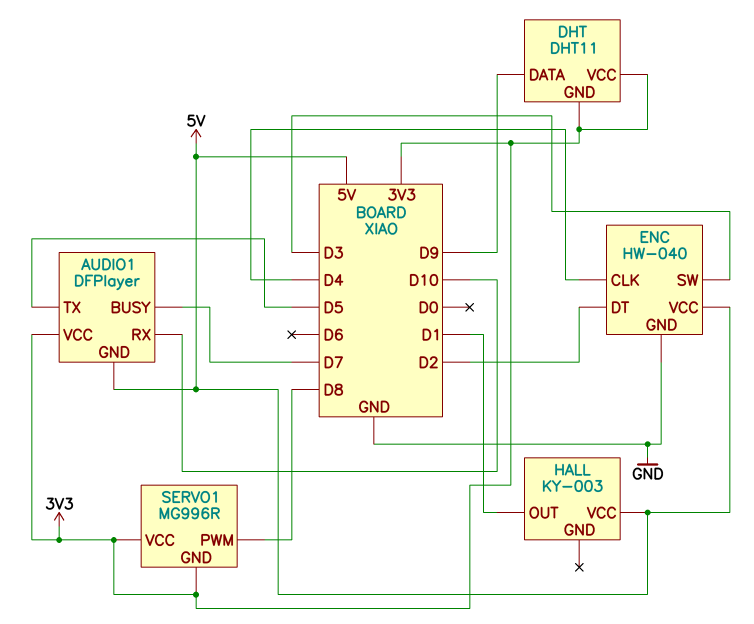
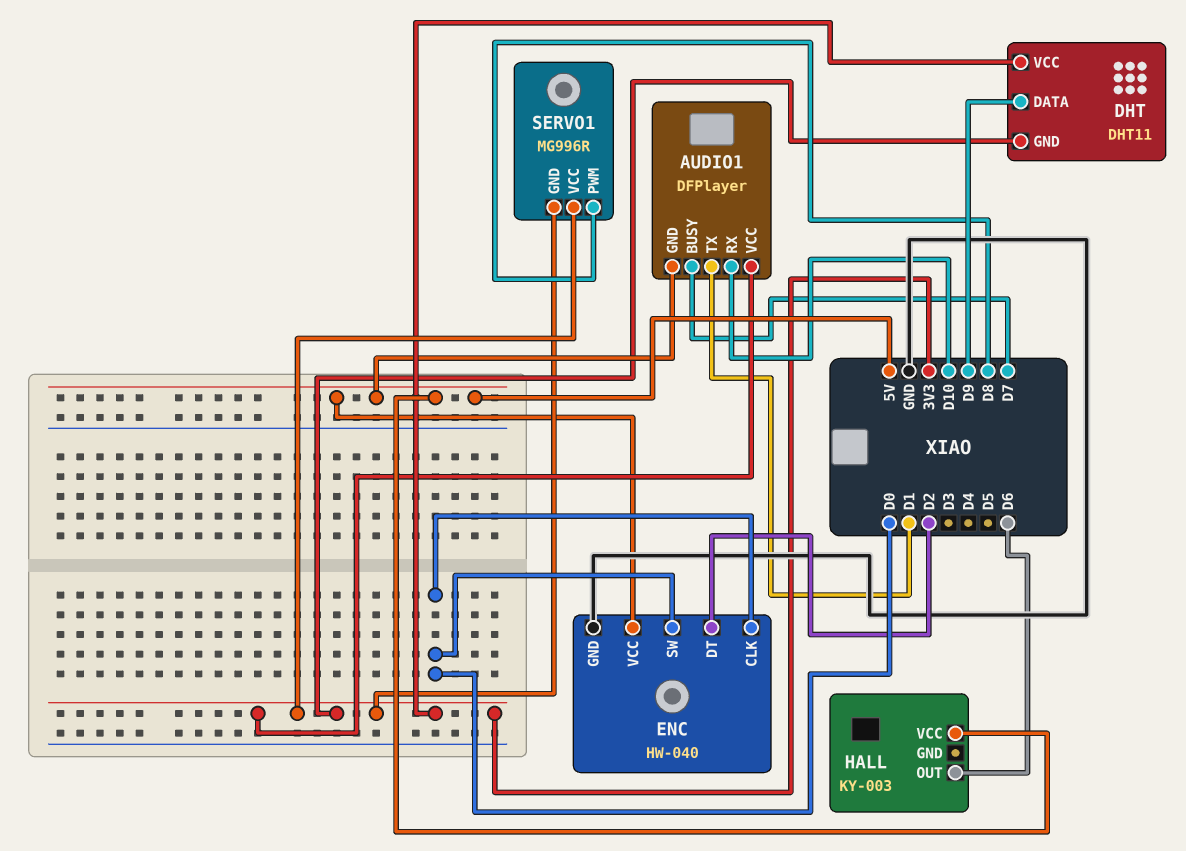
AUDIO1 pin TX: D5 -> D1
ENC pin CLK: D4 -> D0
ENC pin SW: D3 -> D0
HALL pin OUT: D1 -> D6

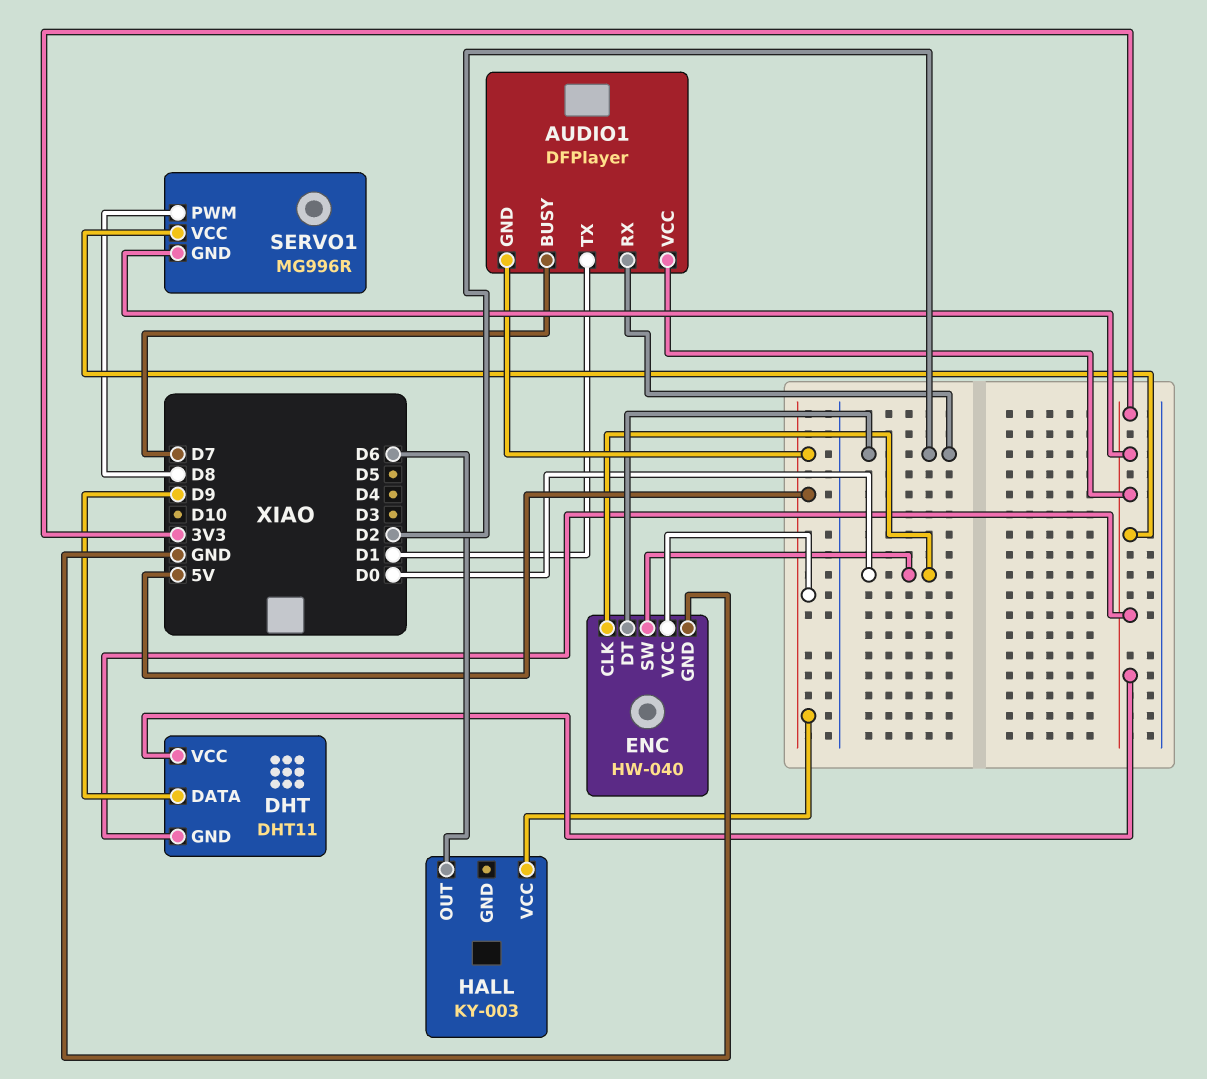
AUDIO1 pin RX: D10 -> D2

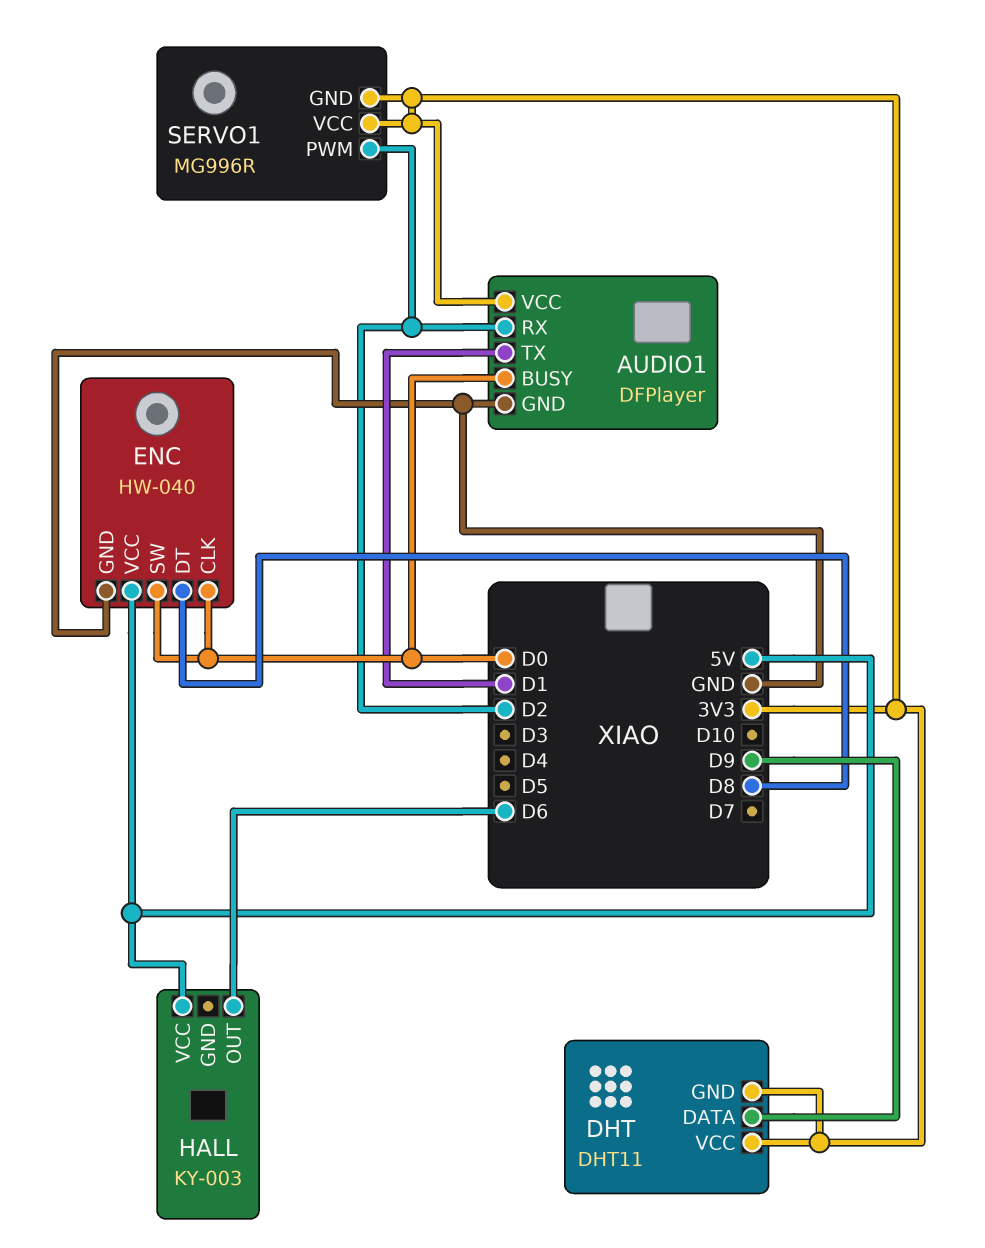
AUDIO1 pin BUSY: D7 -> D0
AUDIO1 pin GND: 5V -> GND
ENC pin DT: D2 -> D8
SERVO1 pin PWM: D8 -> D2

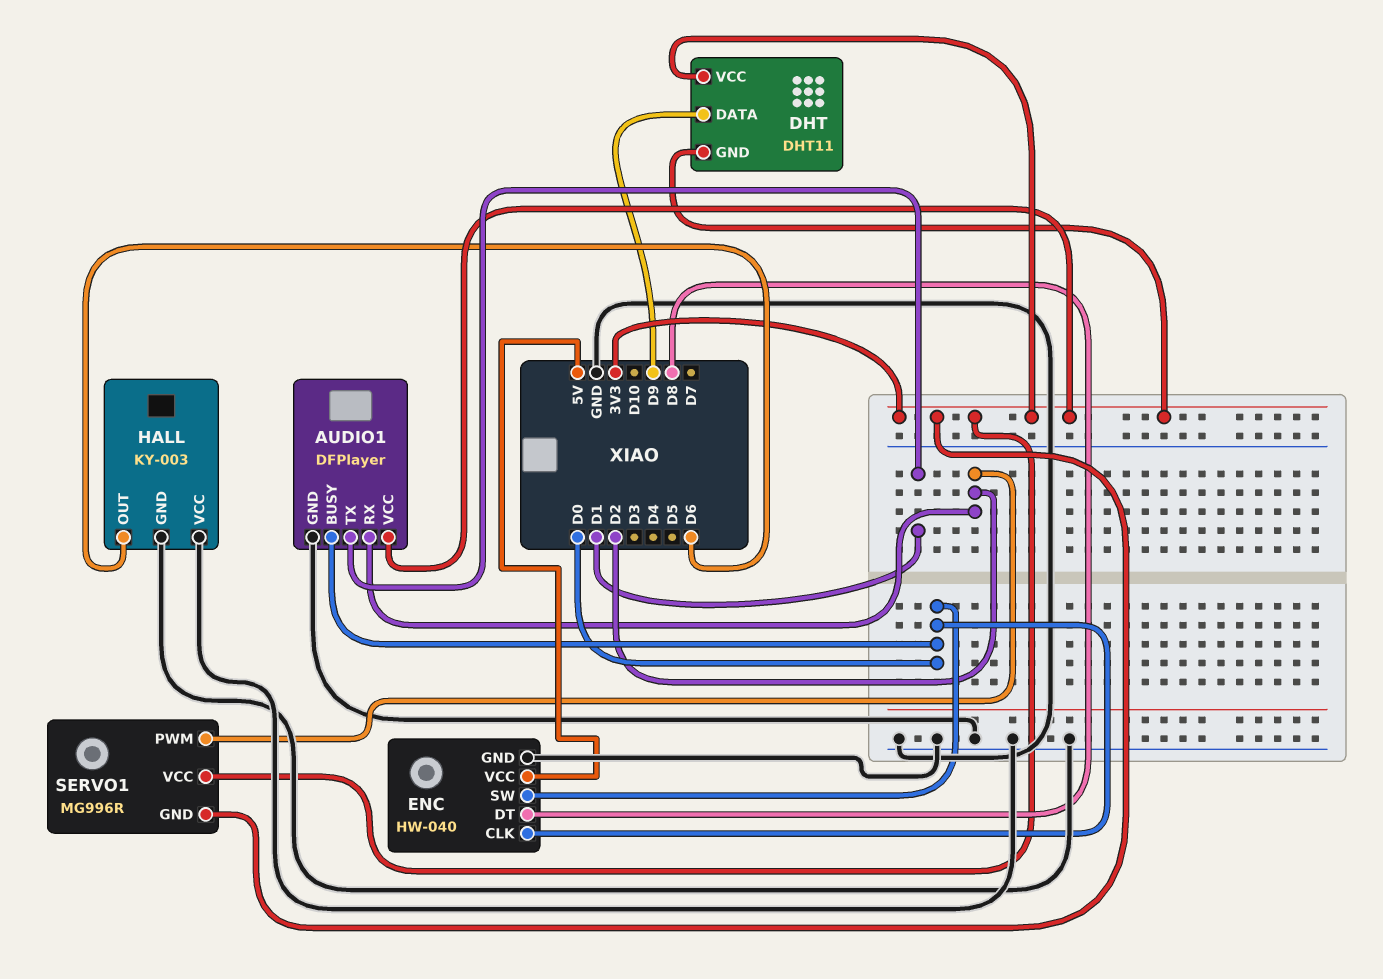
HALL pin GND: none -> GND
HALL pin VCC: 5V -> GND

